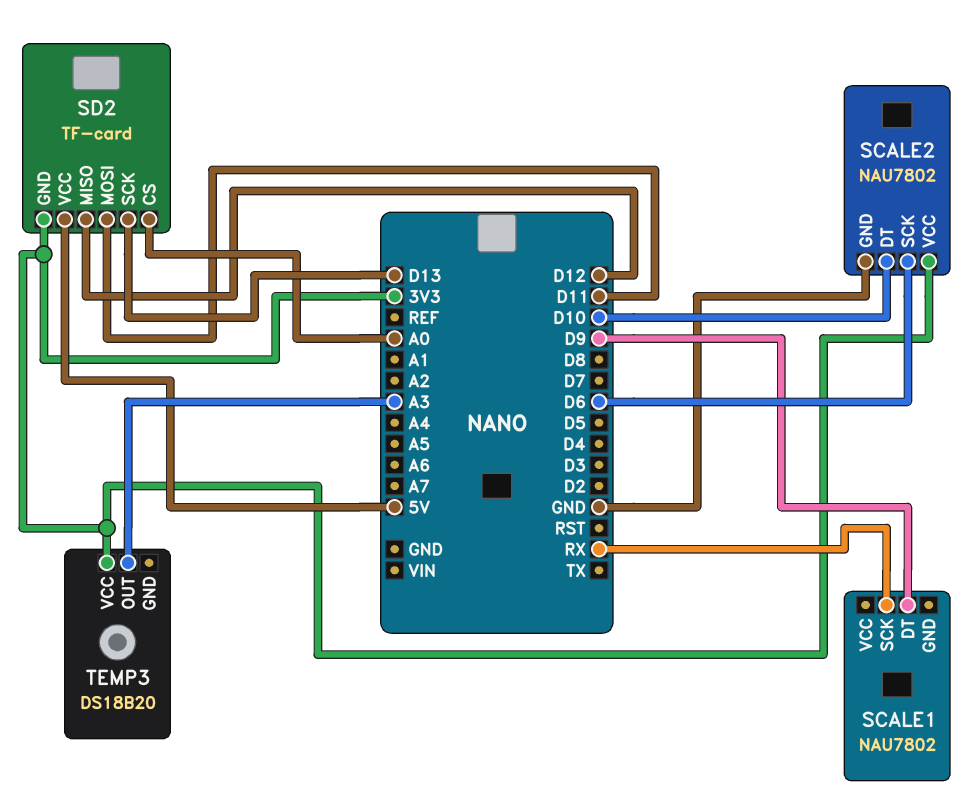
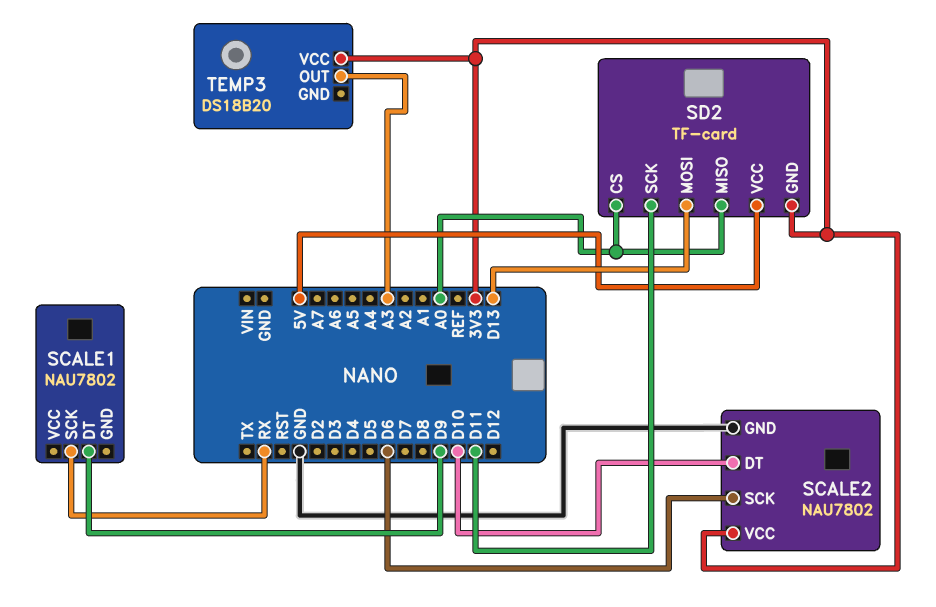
SD2 pin MISO: D12 -> A0
SD2 pin MOSI: D11 -> D13
SD2 pin SCK: D13 -> D11

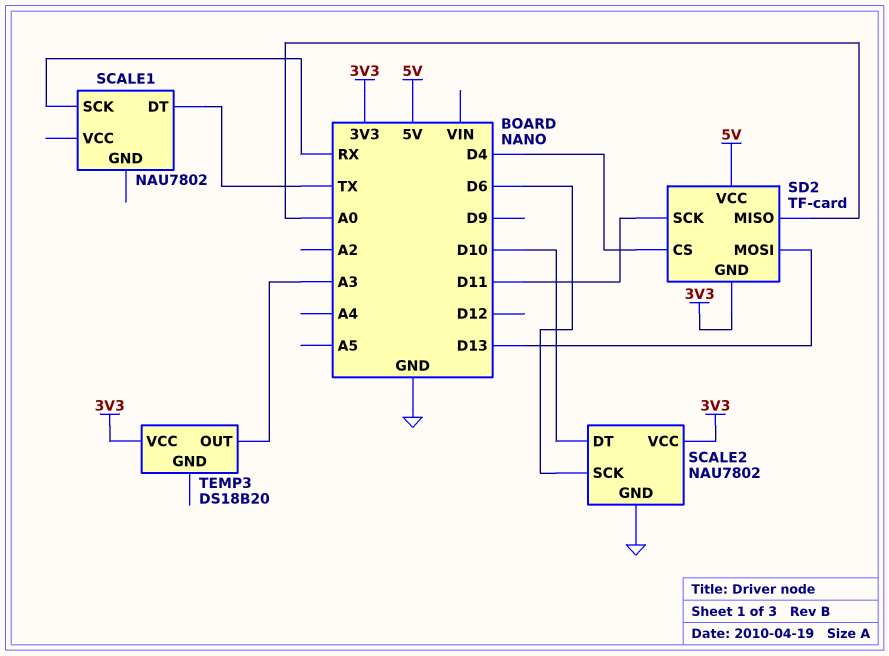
SCALE1 pin DT: D9 -> TX
SD2 pin CS: A0 -> D4

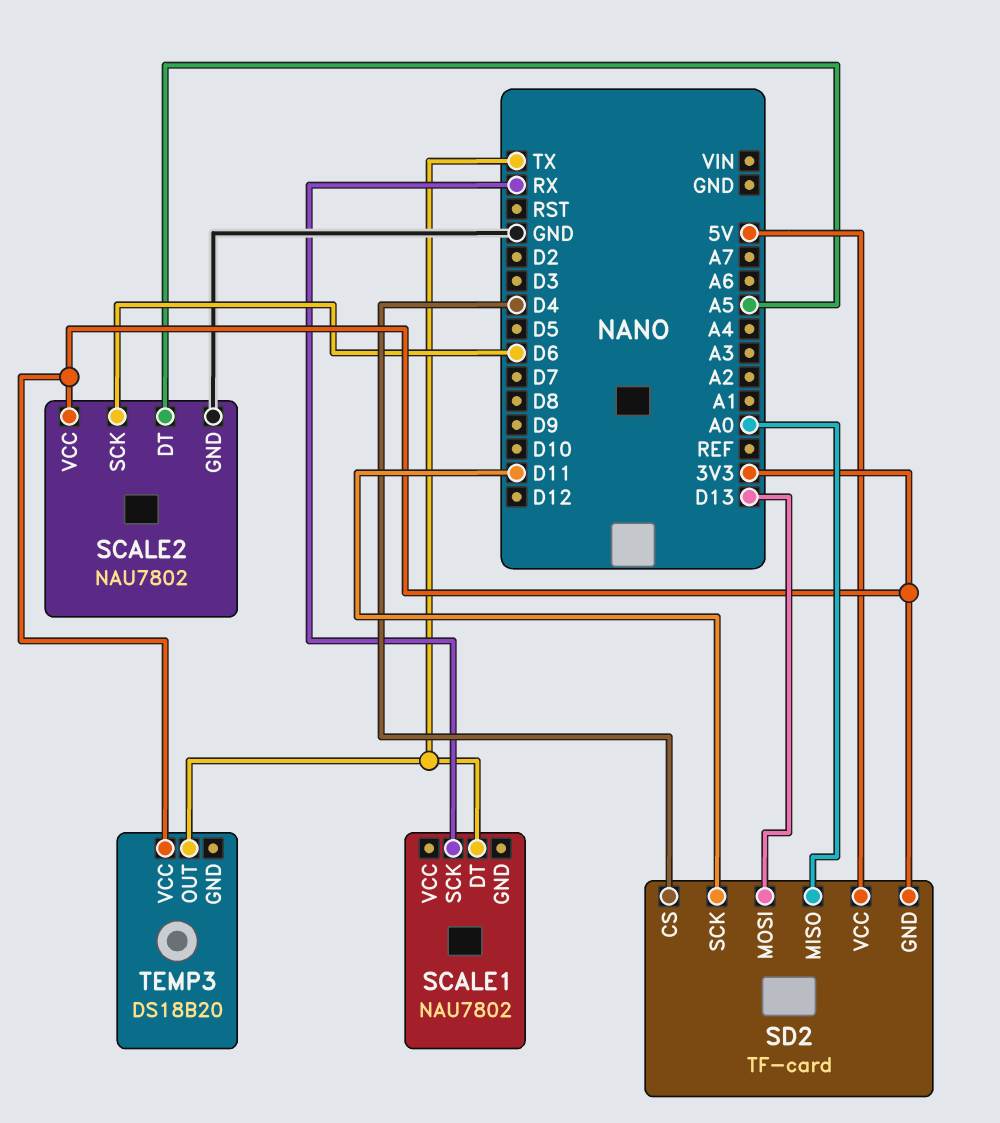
SCALE2 pin DT: D10 -> A5
TEMP3 pin OUT: A3 -> TX

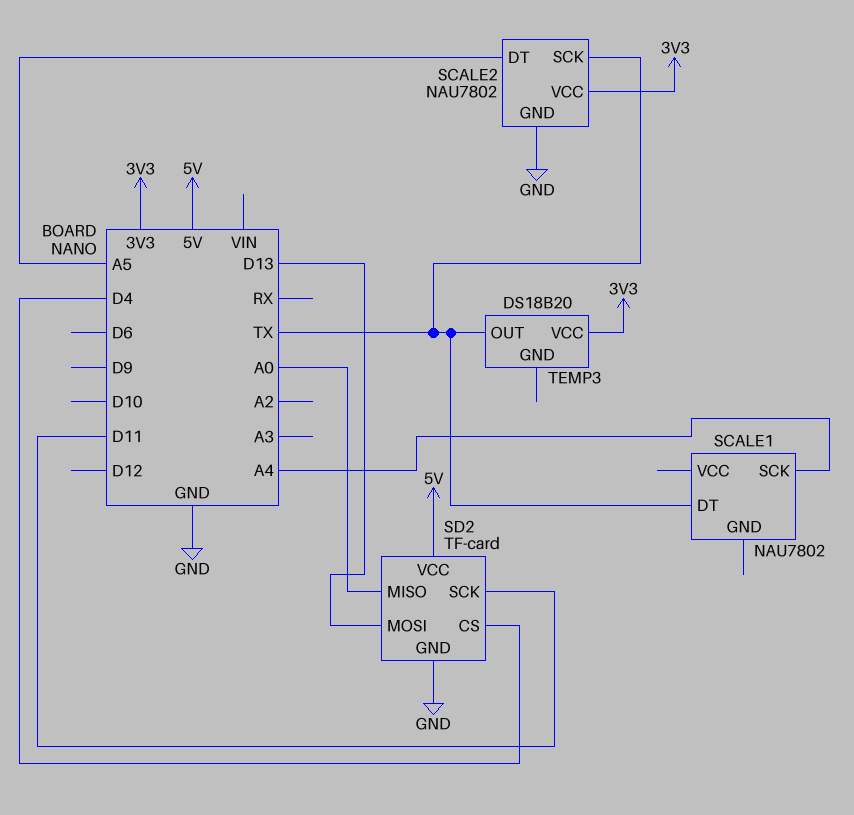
SCALE1 pin SCK: RX -> A4
SCALE2 pin SCK: D6 -> TX
SD2 pin GND: 3V3 -> GND

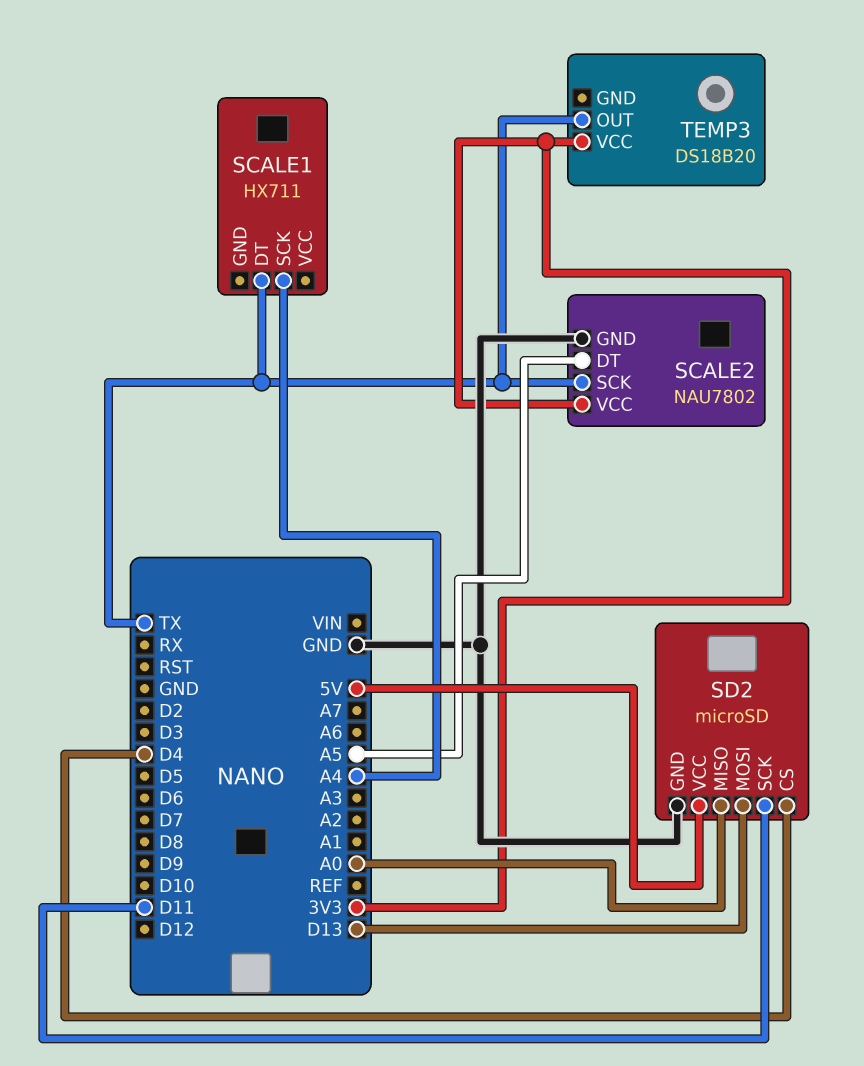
SCALE1: NAU7802 -> HX711
SD2: TF-card -> microSD

